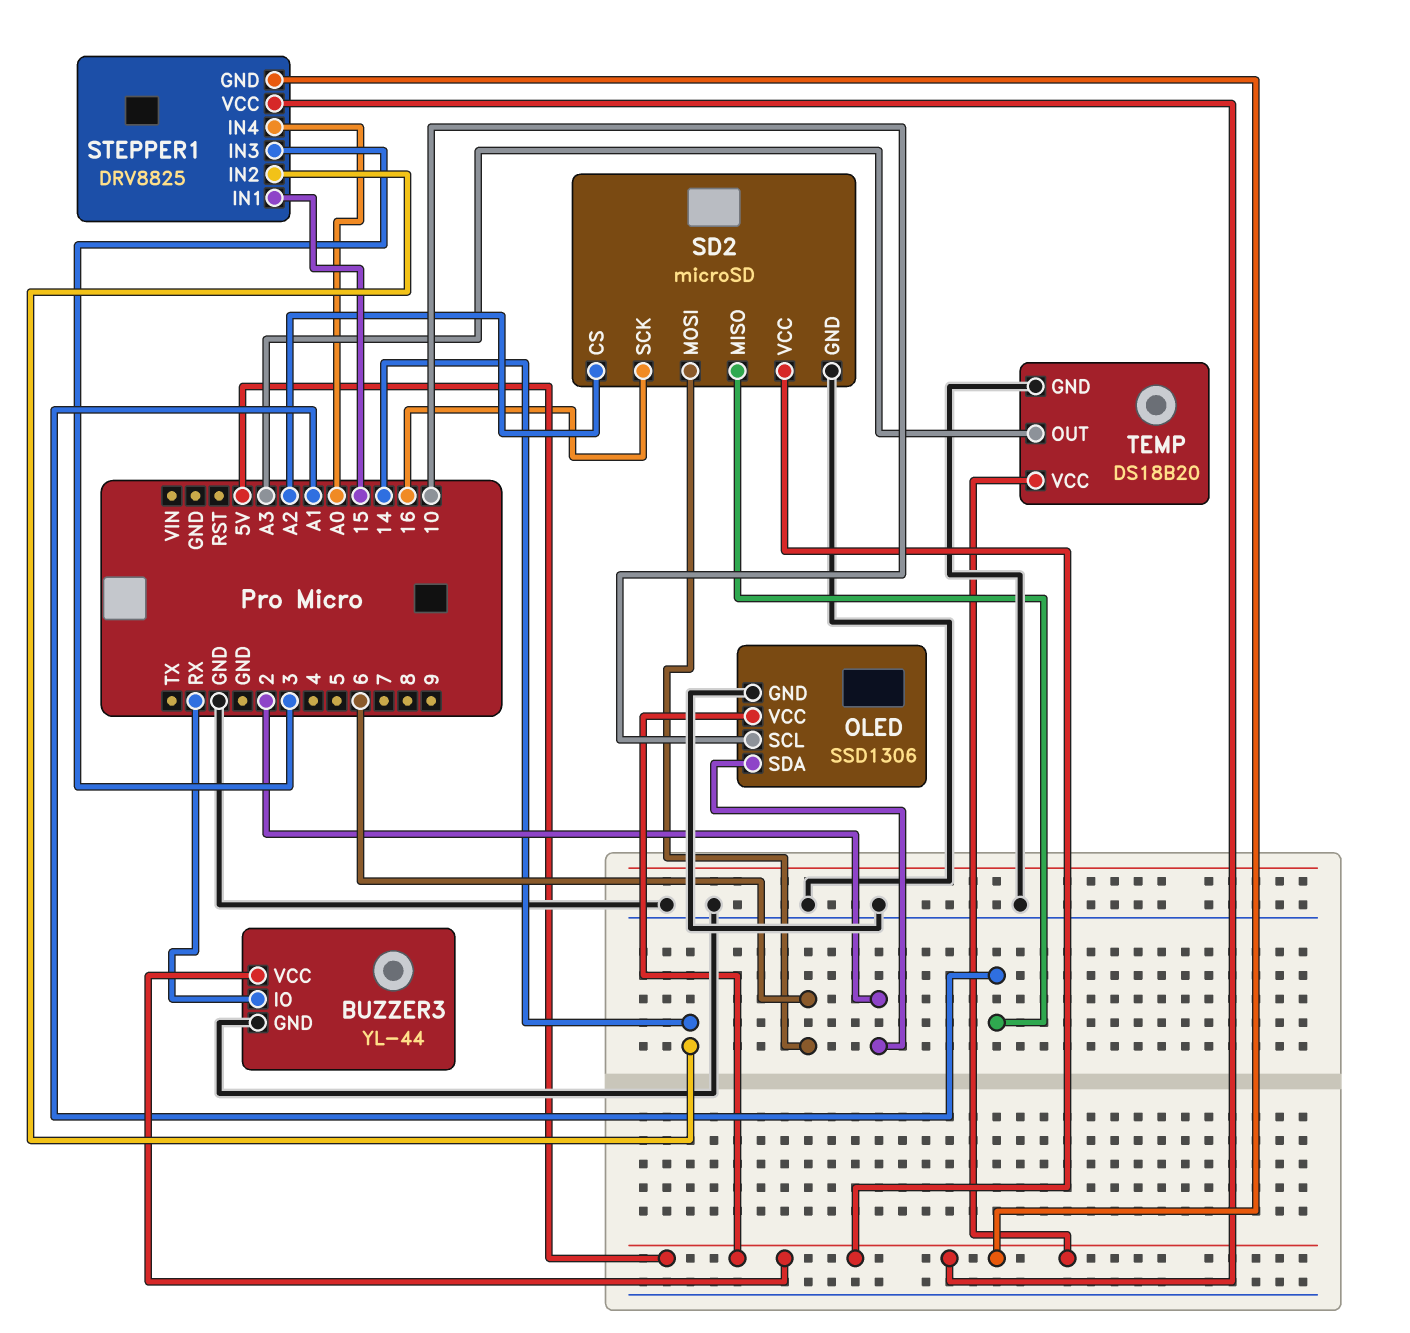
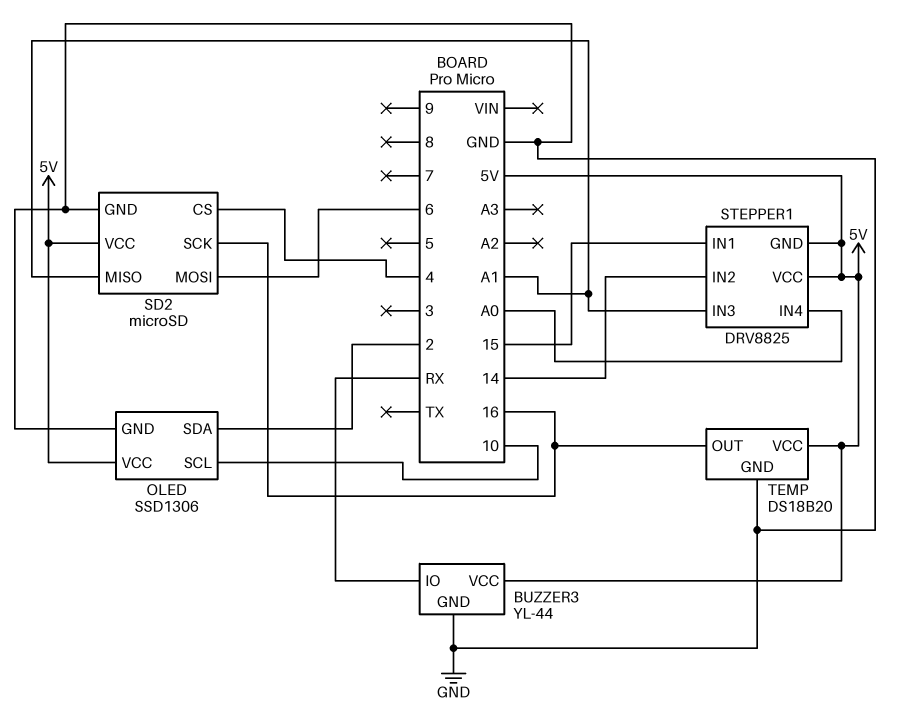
SD2 pin CS: A2 -> 4
STEPPER1 pin IN3: 3 -> A1
TEMP pin OUT: A3 -> 16

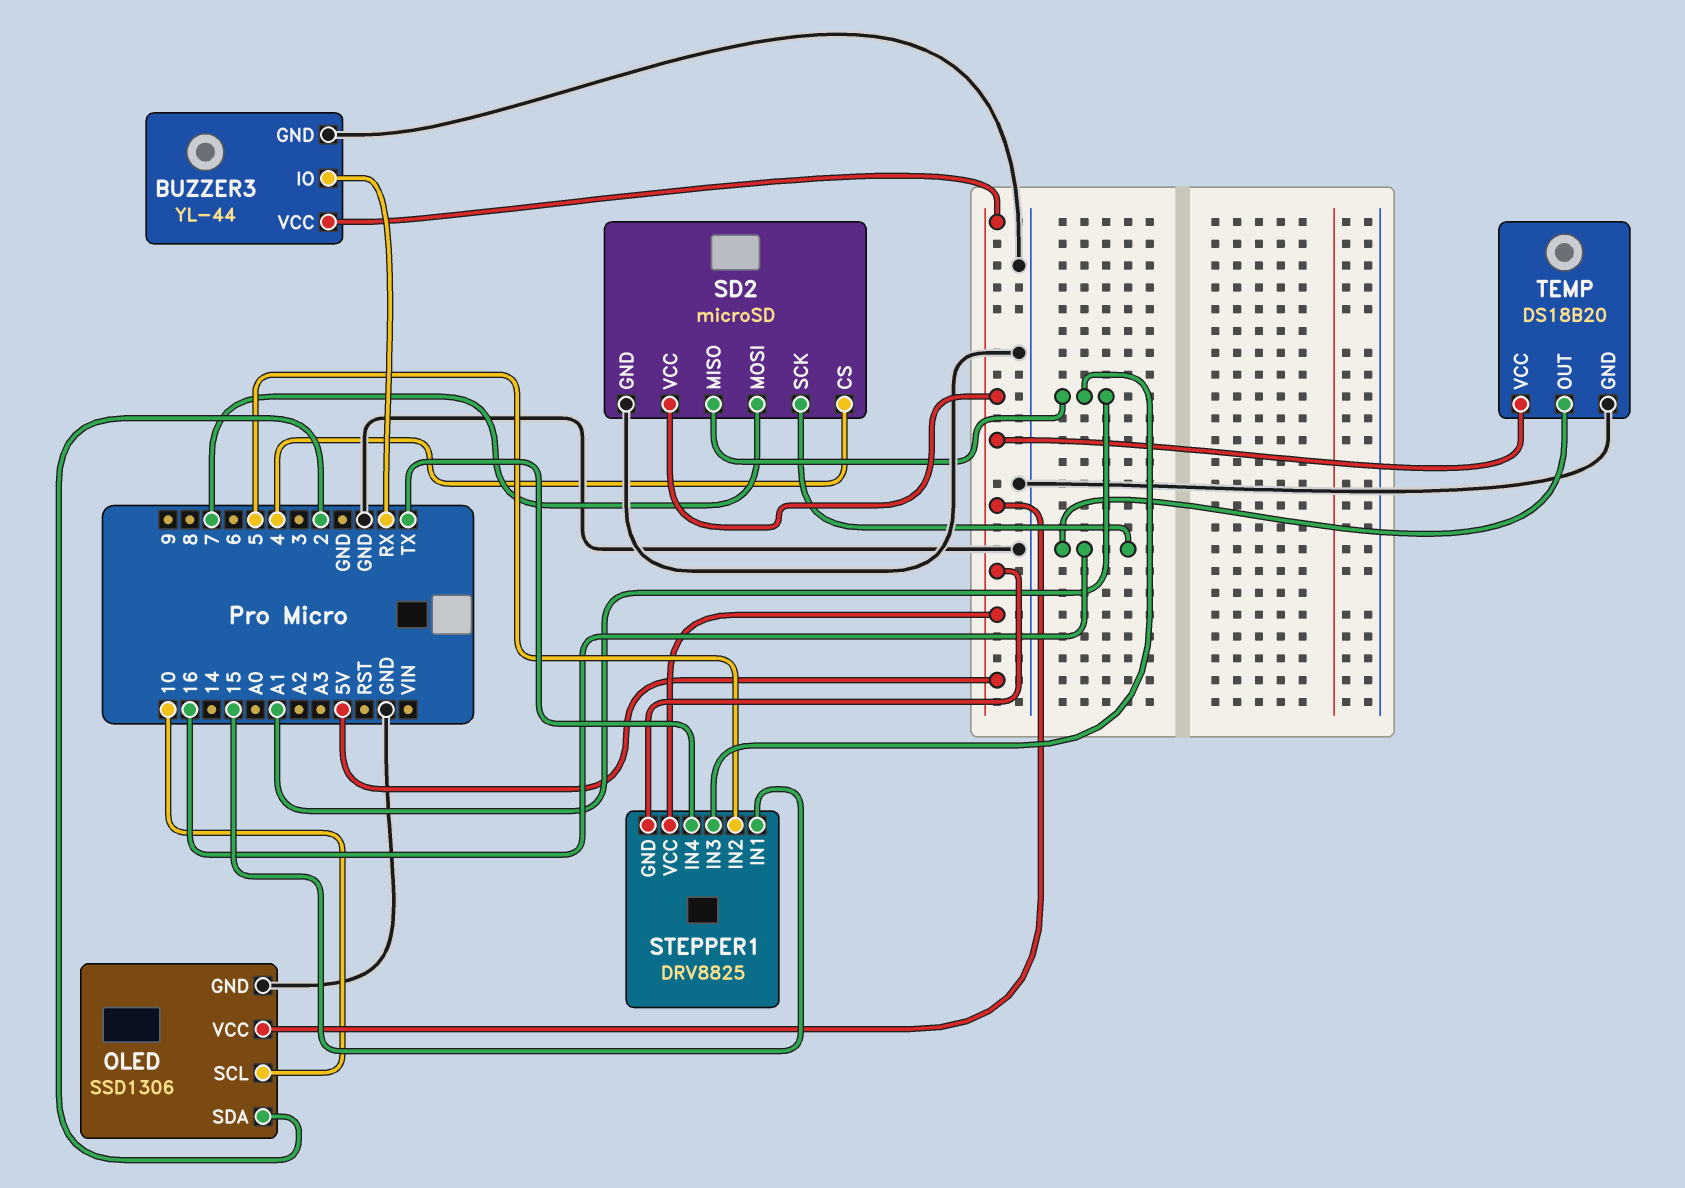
SD2 pin MOSI: 6 -> 7
STEPPER1 pin IN2: 14 -> 5
STEPPER1 pin IN4: A0 -> TX

